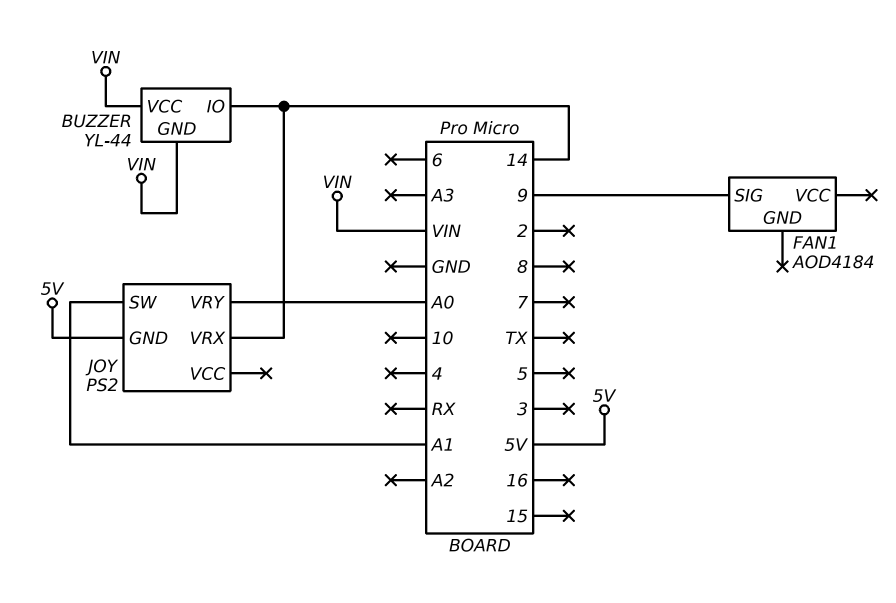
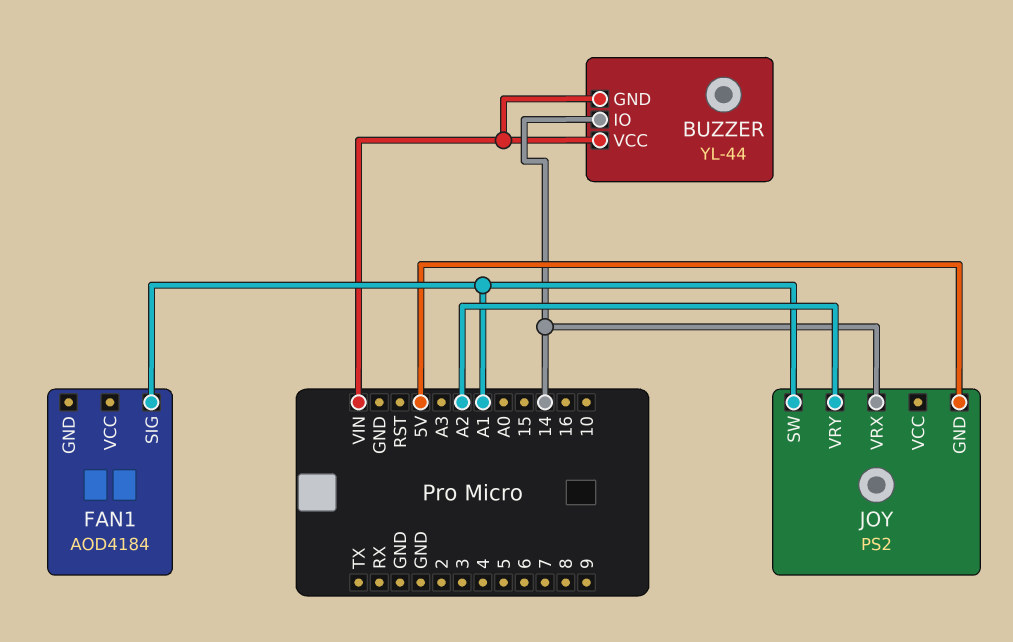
FAN1 pin SIG: 9 -> A1
JOY pin VRY: A0 -> A2

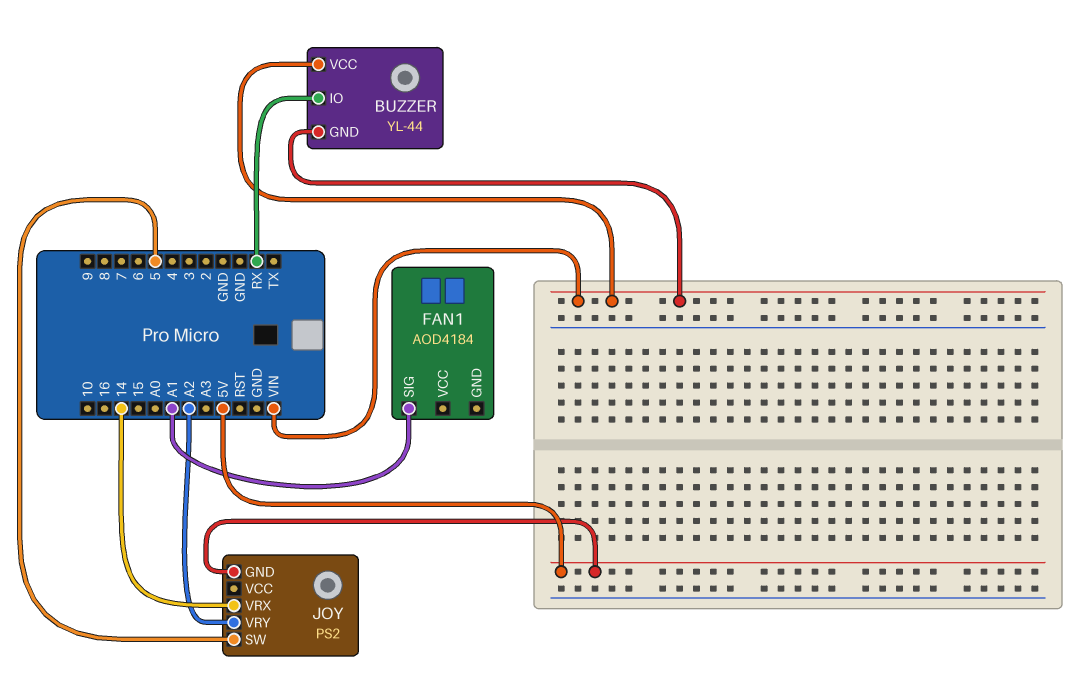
BUZZER pin IO: 14 -> RX
JOY pin SW: A1 -> 5

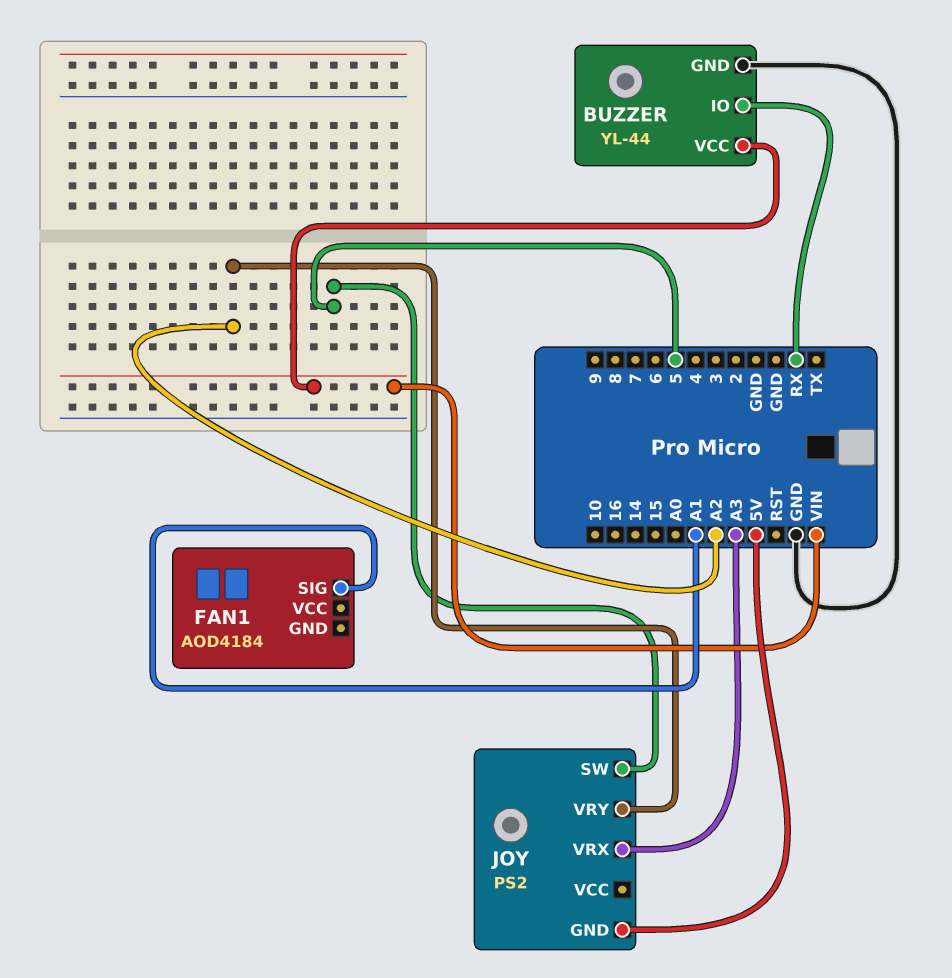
BUZZER pin GND: VIN -> GND
JOY pin VRX: 14 -> A3

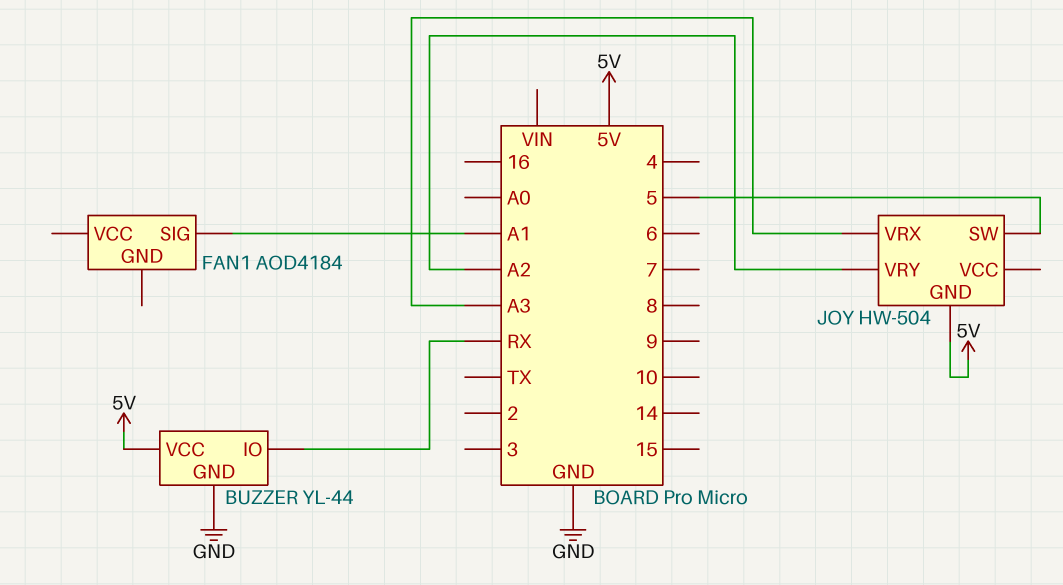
BUZZER pin VCC: VIN -> 5V
JOY: PS2 -> HW-504

